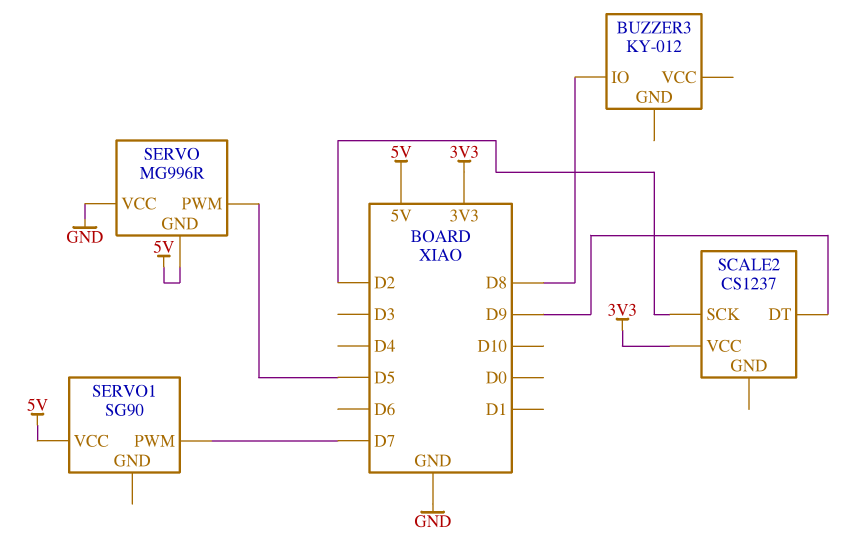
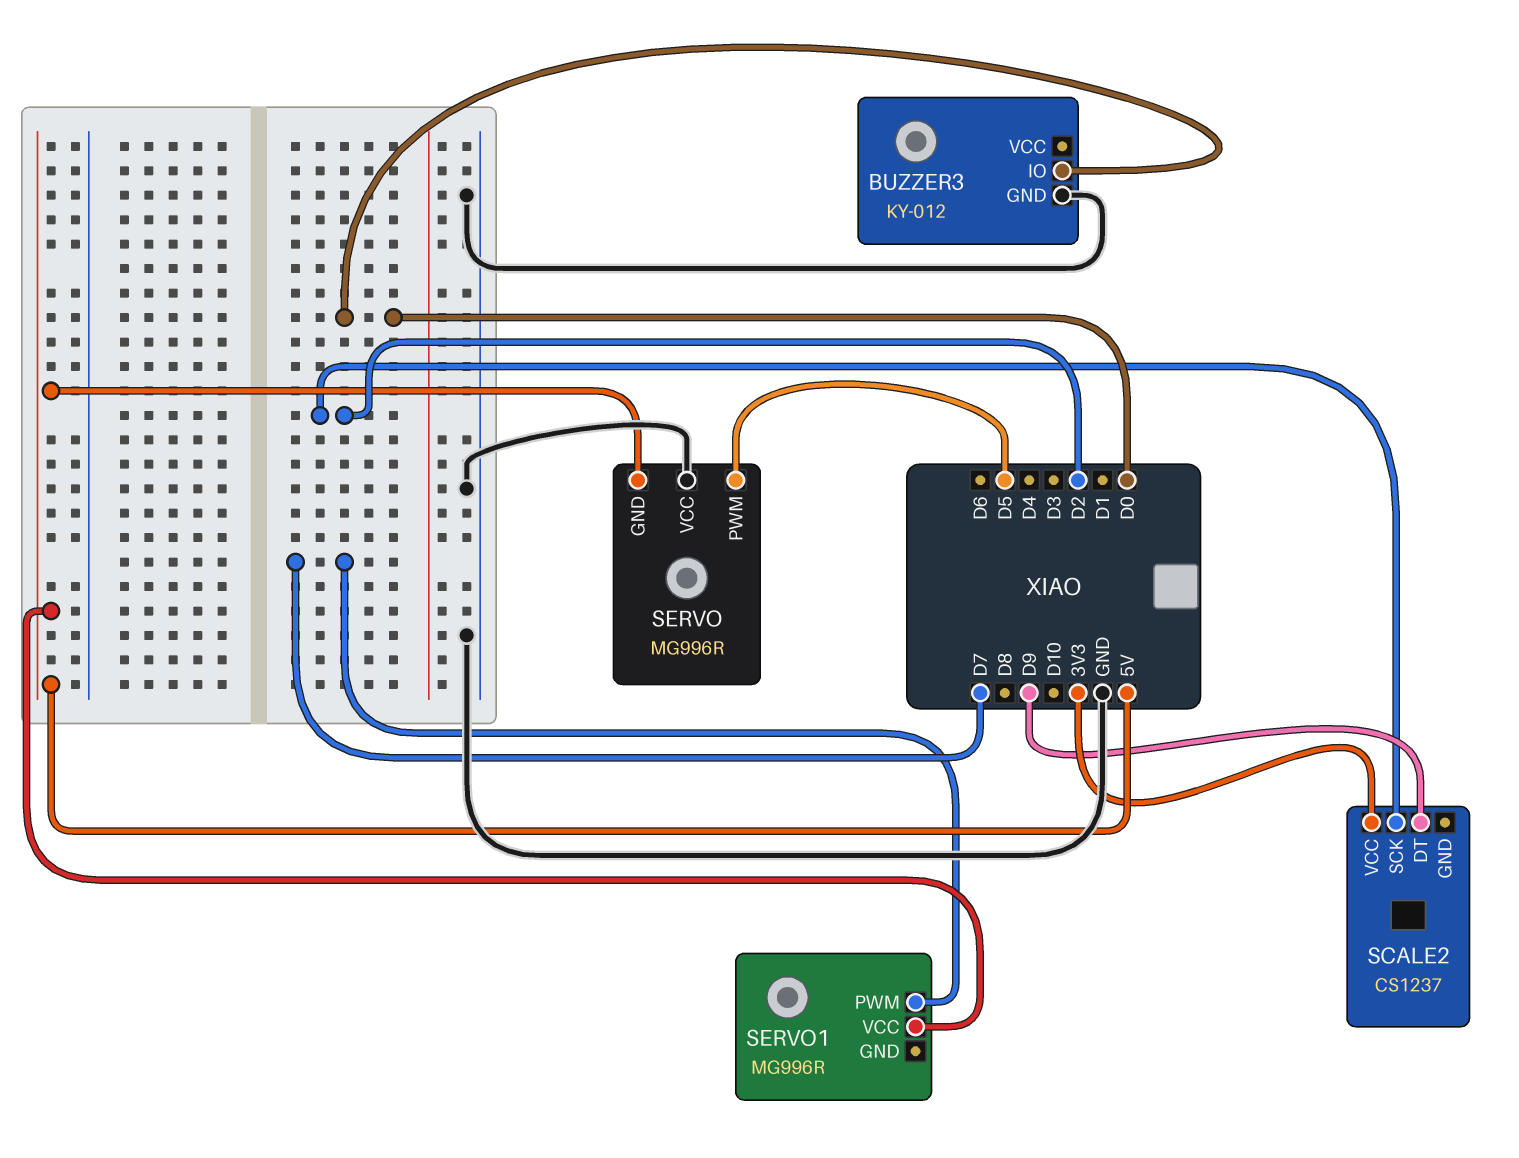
BUZZER3 pin GND: none -> GND
BUZZER3 pin IO: D8 -> D0
SERVO1: SG90 -> MG996R

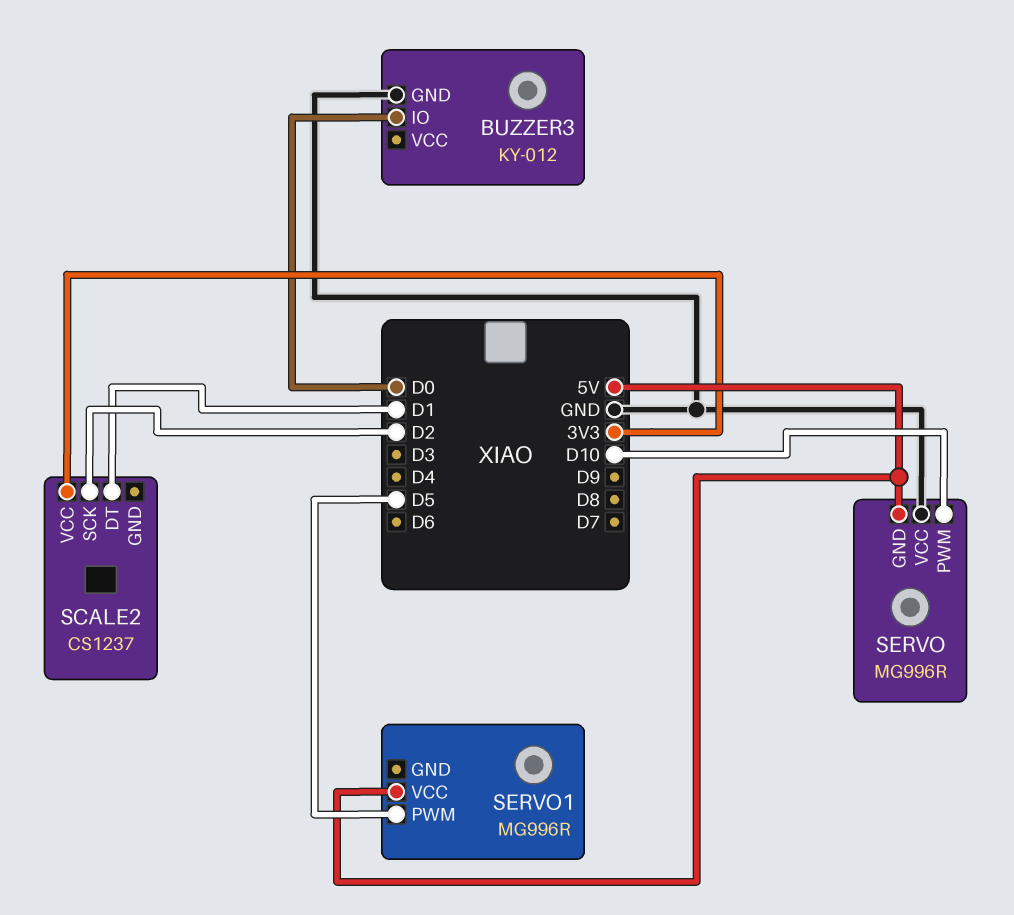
SCALE2 pin DT: D9 -> D1
SERVO pin PWM: D5 -> D10
SERVO1 pin PWM: D7 -> D5

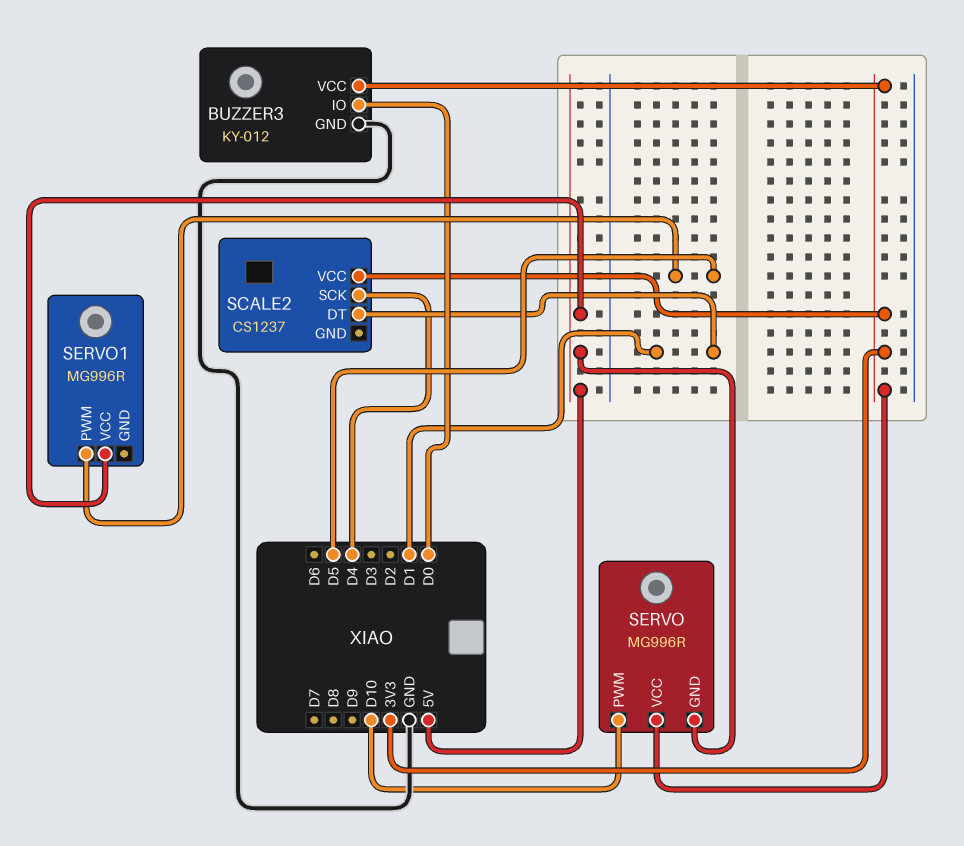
BUZZER3 pin VCC: none -> 3V3
SCALE2 pin SCK: D2 -> D4
SERVO pin VCC: GND -> 3V3

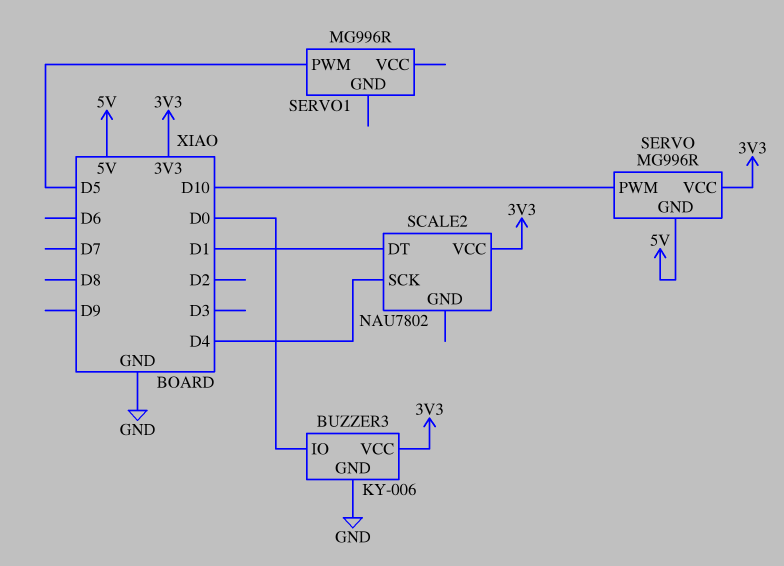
BUZZER3: KY-012 -> KY-006
SCALE2: CS1237 -> NAU7802
SERVO1 pin VCC: 5V -> none

